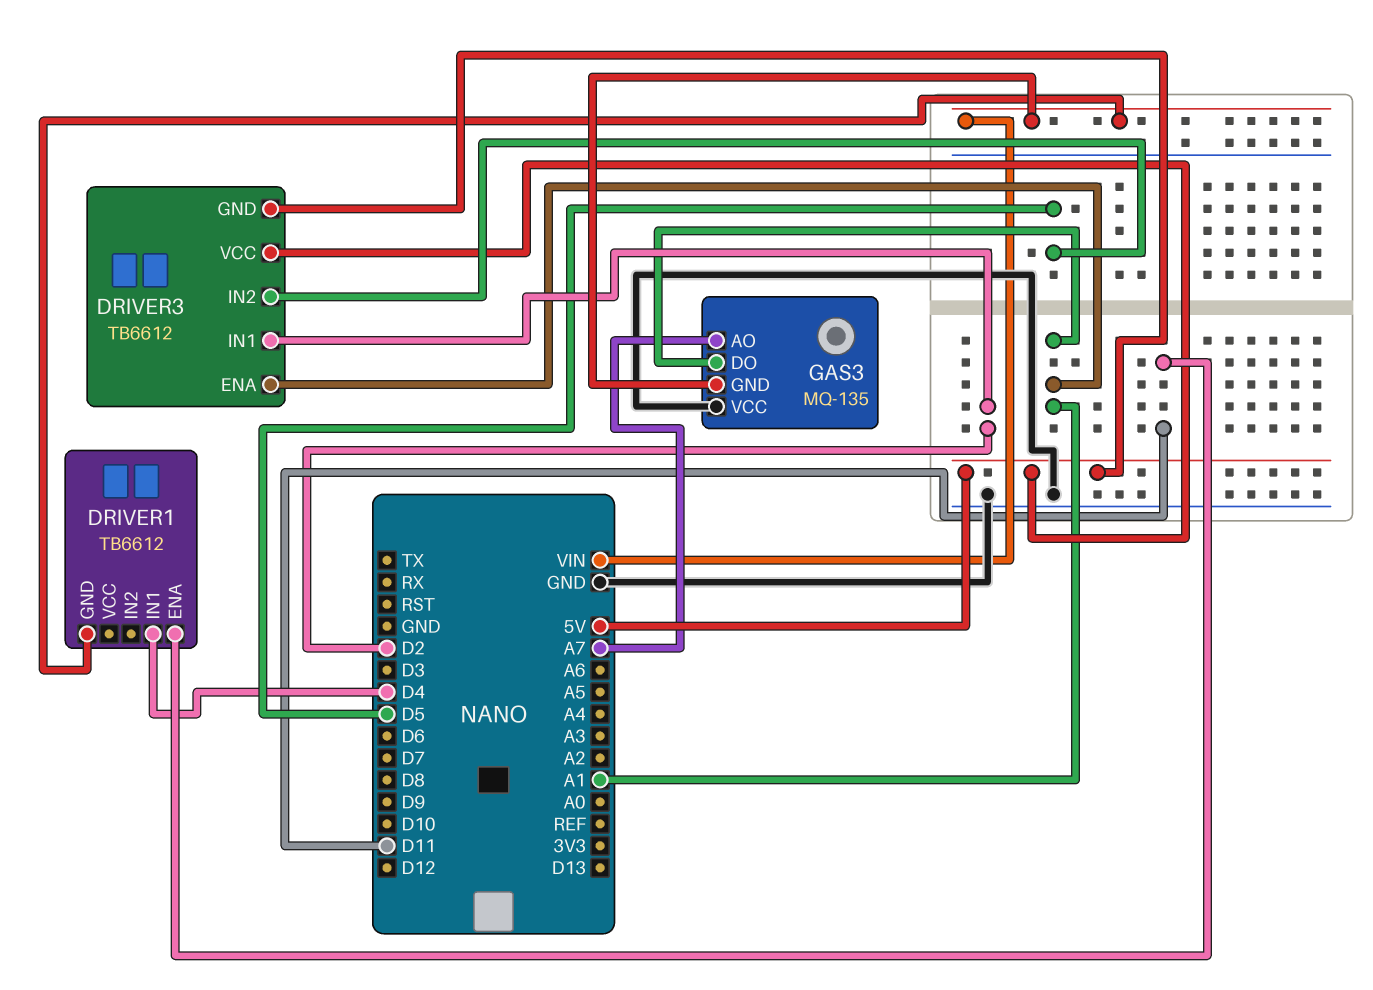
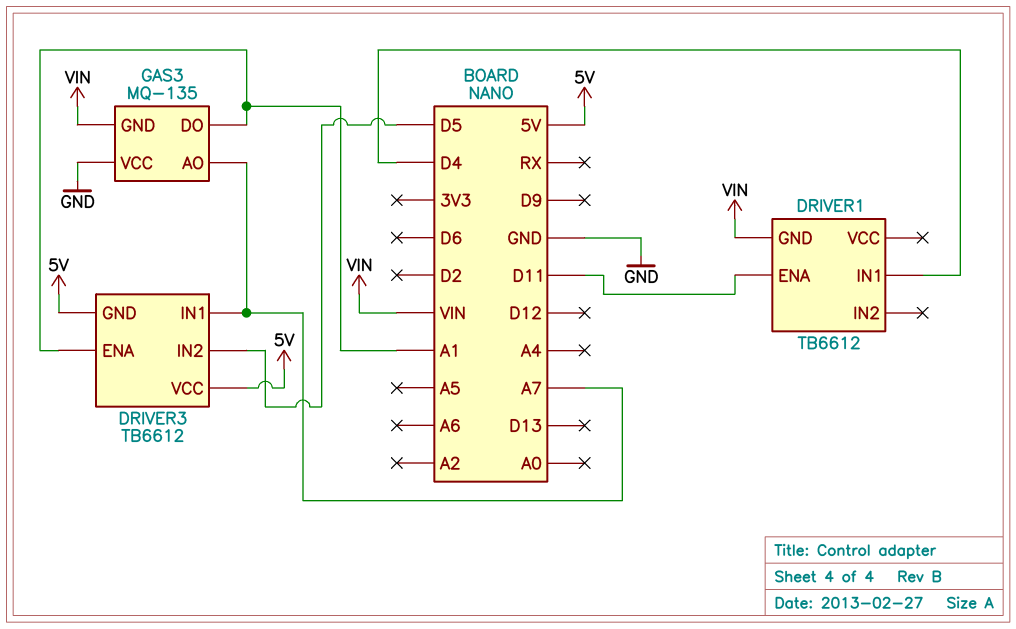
DRIVER3 pin IN1: D2 -> A7

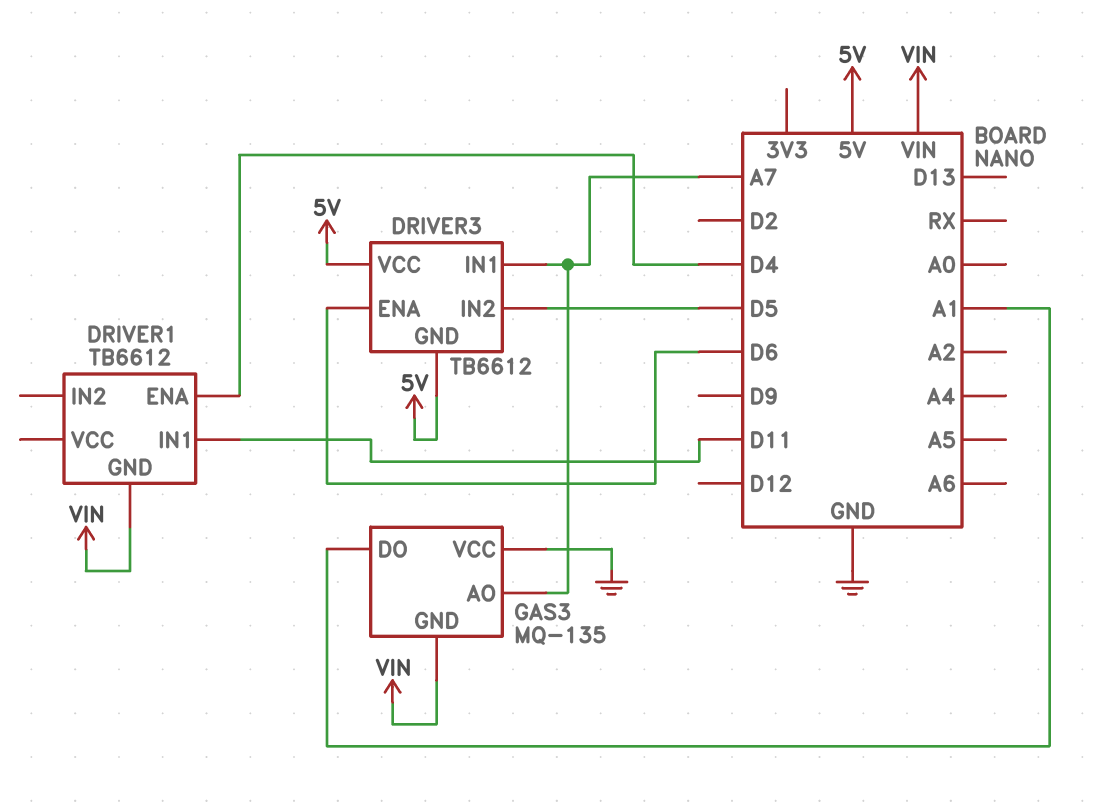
DRIVER1 pin ENA: D11 -> D4
DRIVER1 pin IN1: D4 -> D11
DRIVER3 pin ENA: A1 -> D6

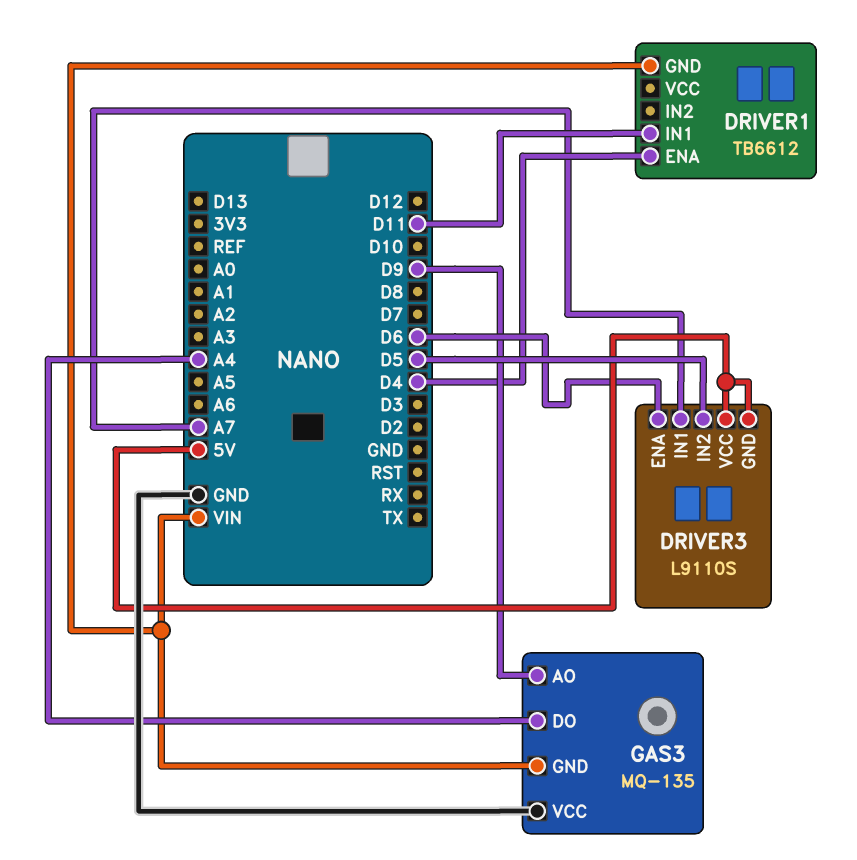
DRIVER3: TB6612 -> L9110S
GAS3 pin AO: A7 -> D9
GAS3 pin DO: A1 -> A4

